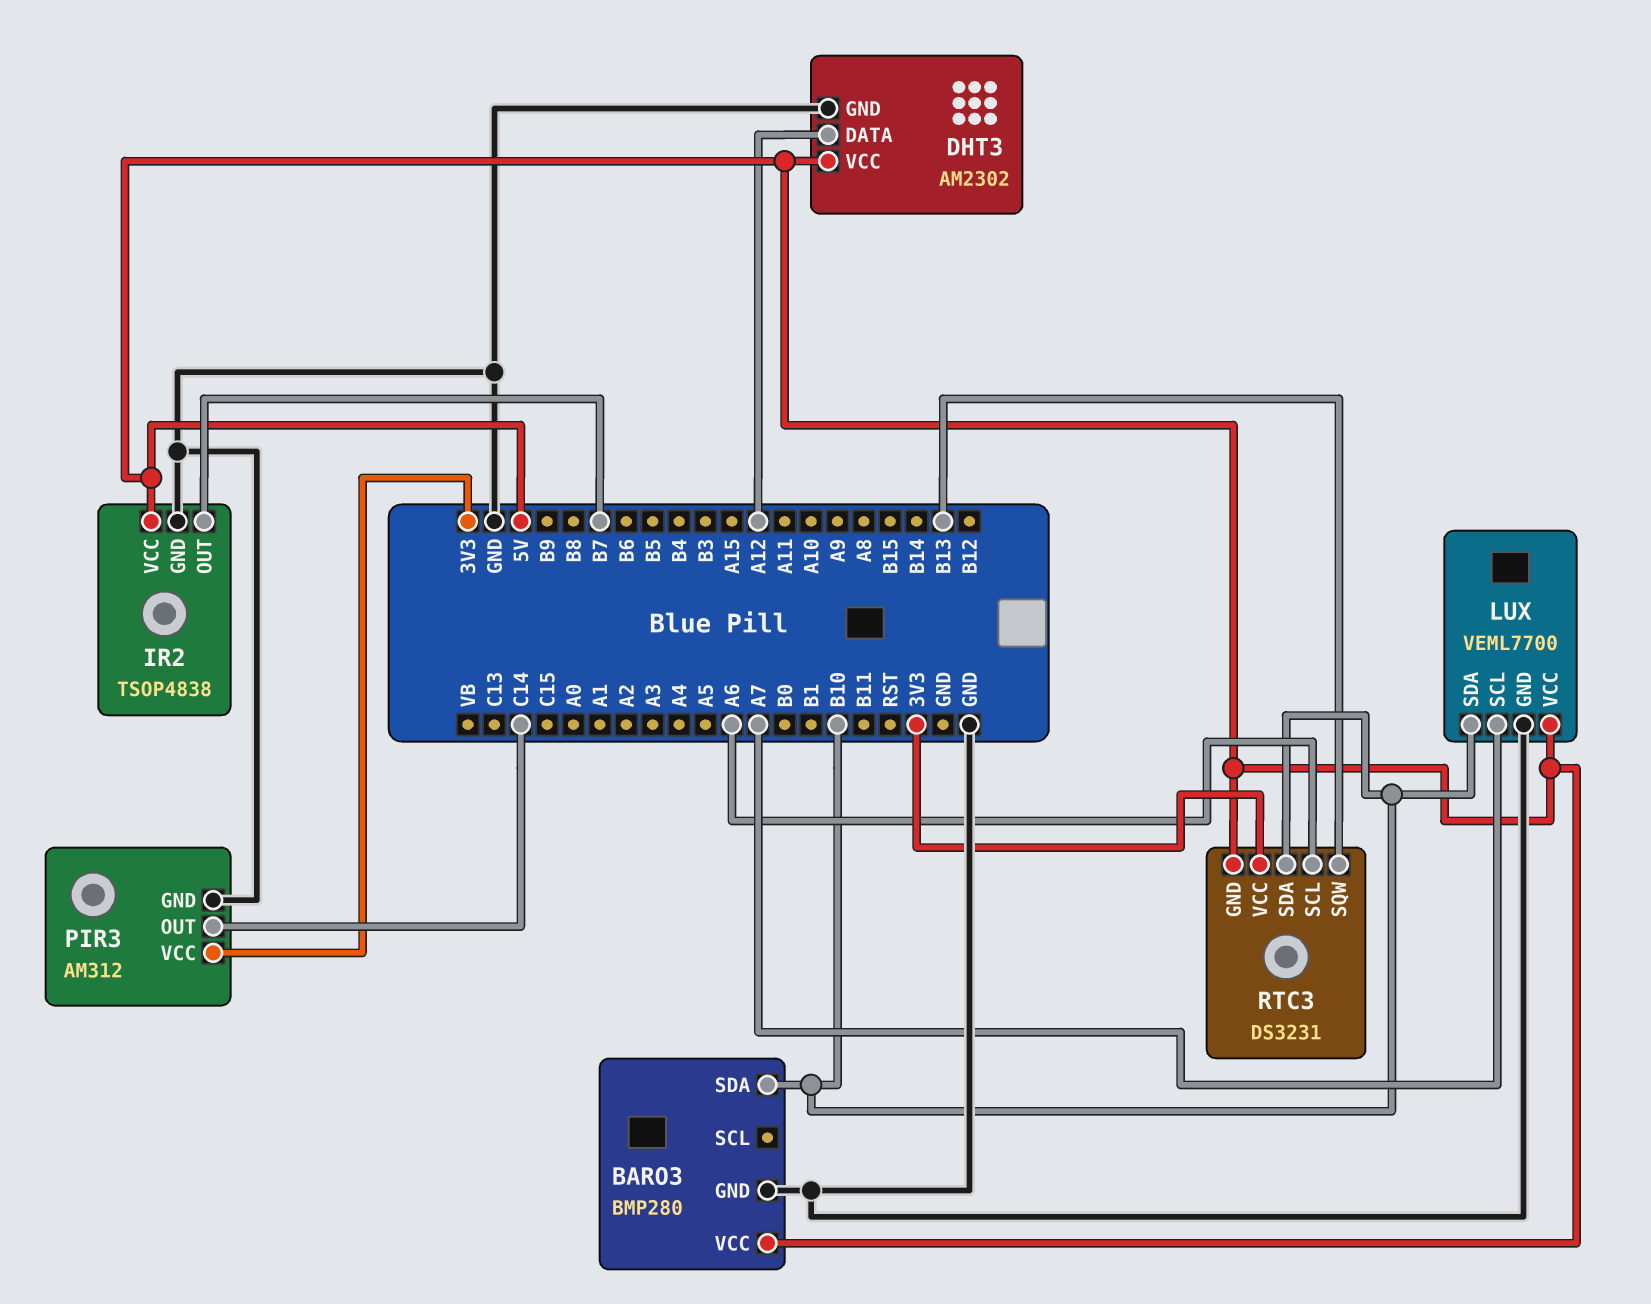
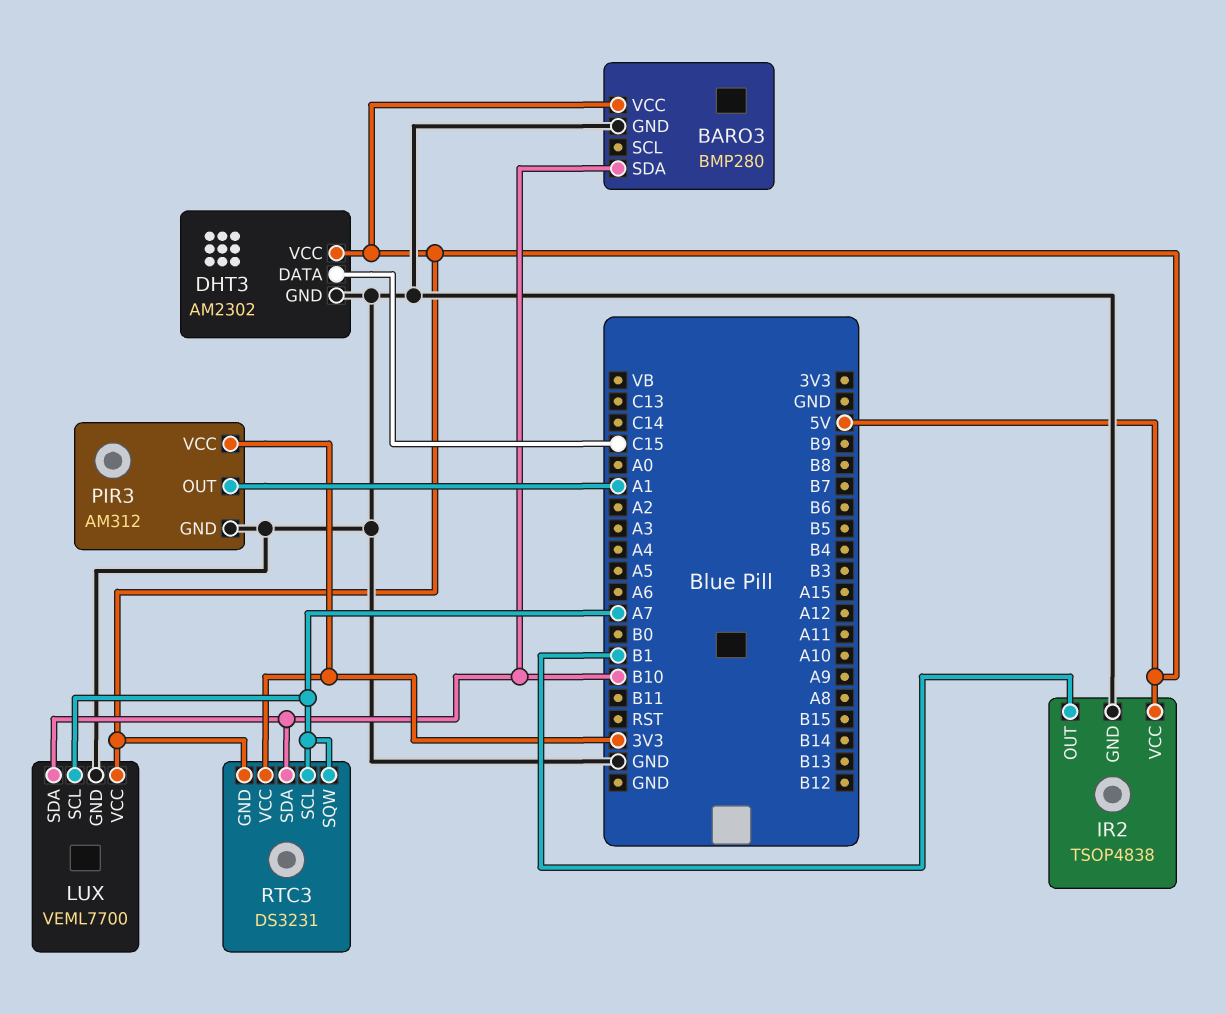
DHT3 pin DATA: A12 -> C15
IR2 pin OUT: B7 -> B1
PIR3 pin OUT: C14 -> A1
RTC3 pin SCL: A6 -> A7
RTC3 pin SQW: B13 -> A7

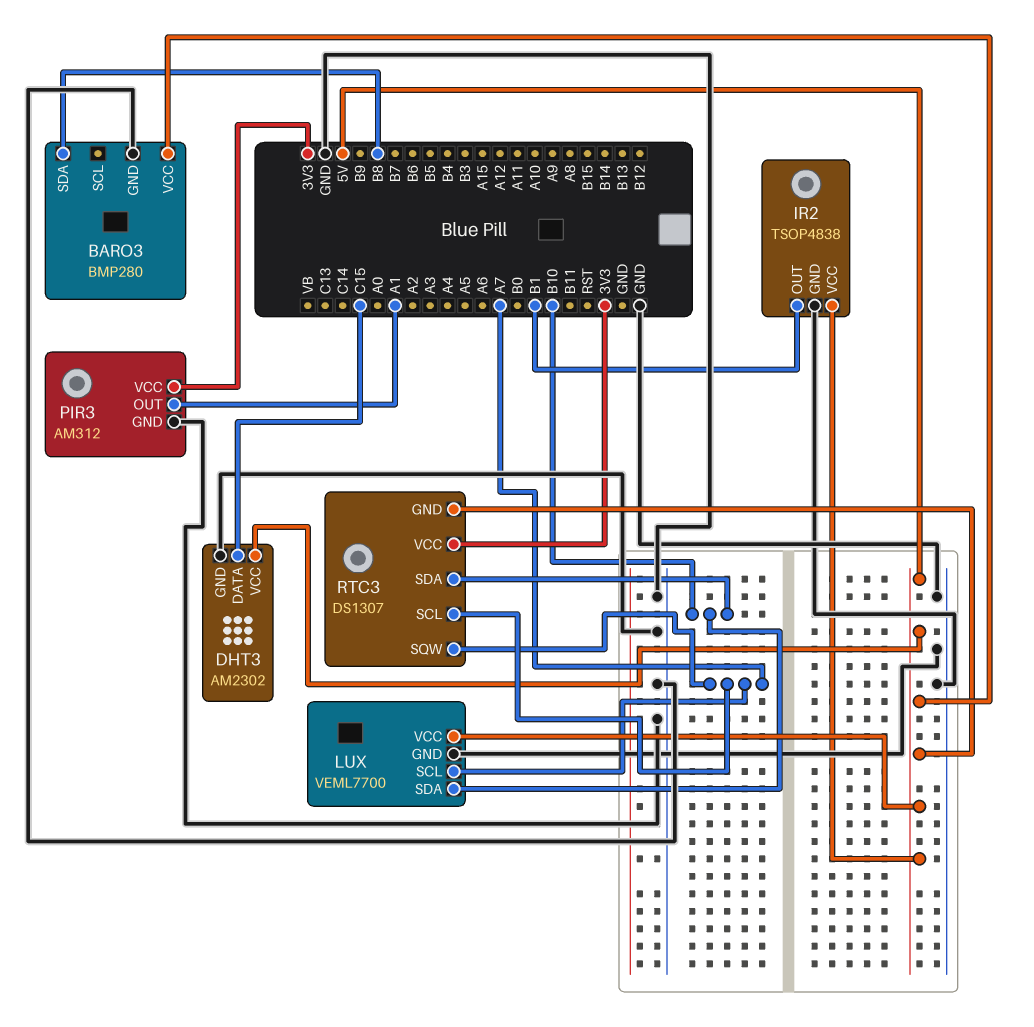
BARO3 pin SDA: B10 -> B8
RTC3: DS3231 -> DS1307

